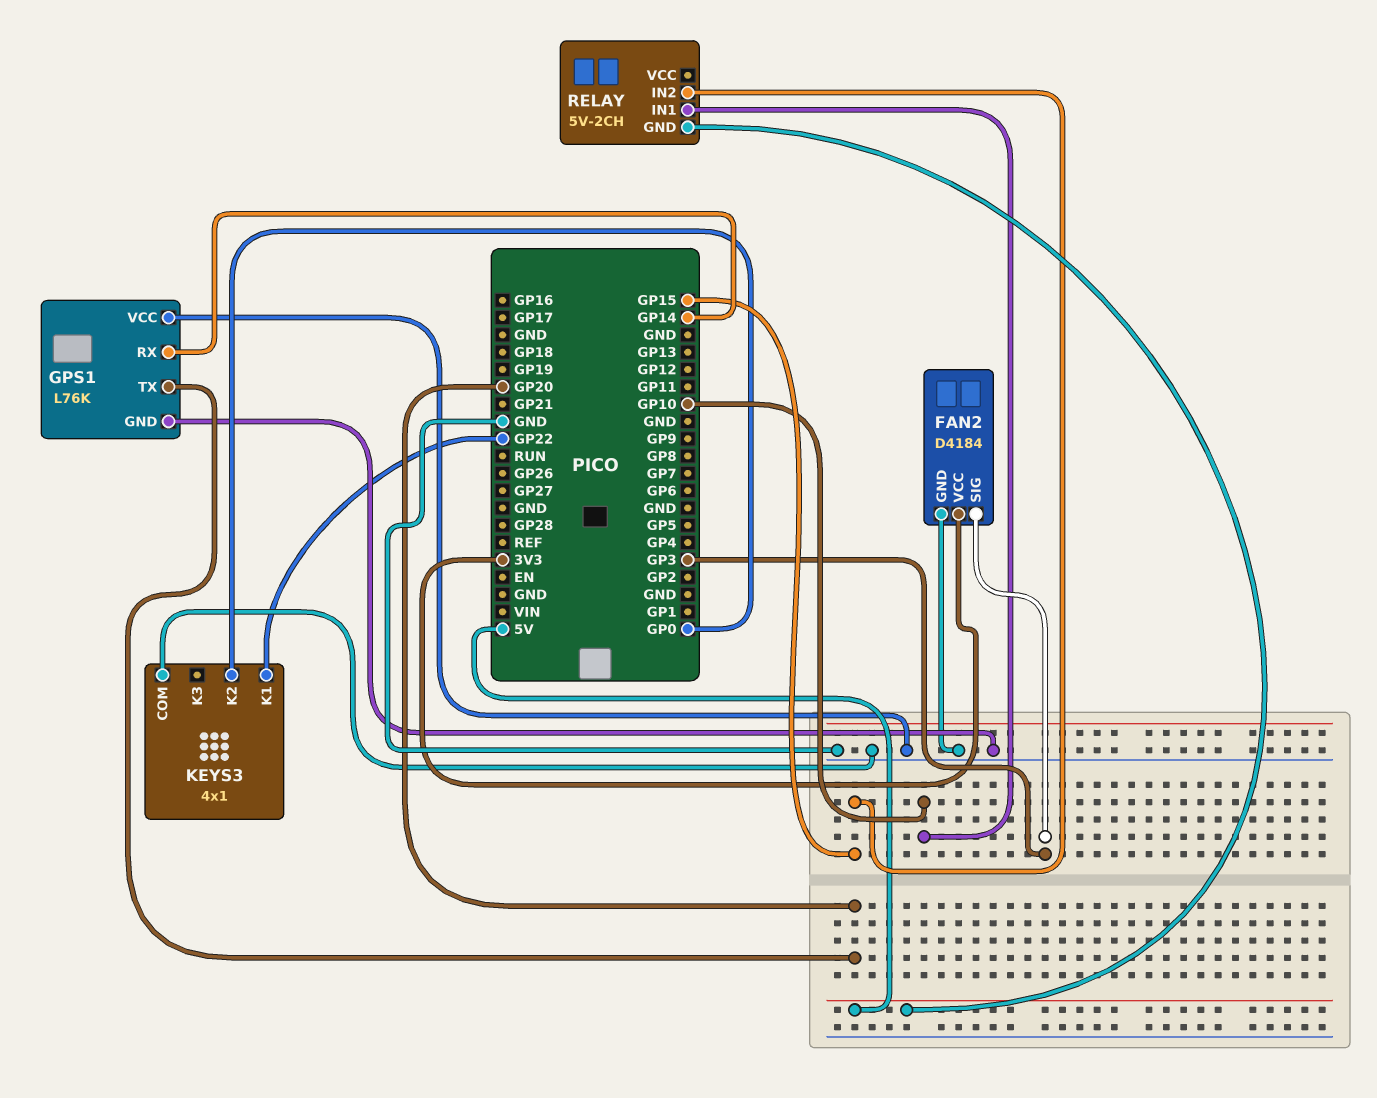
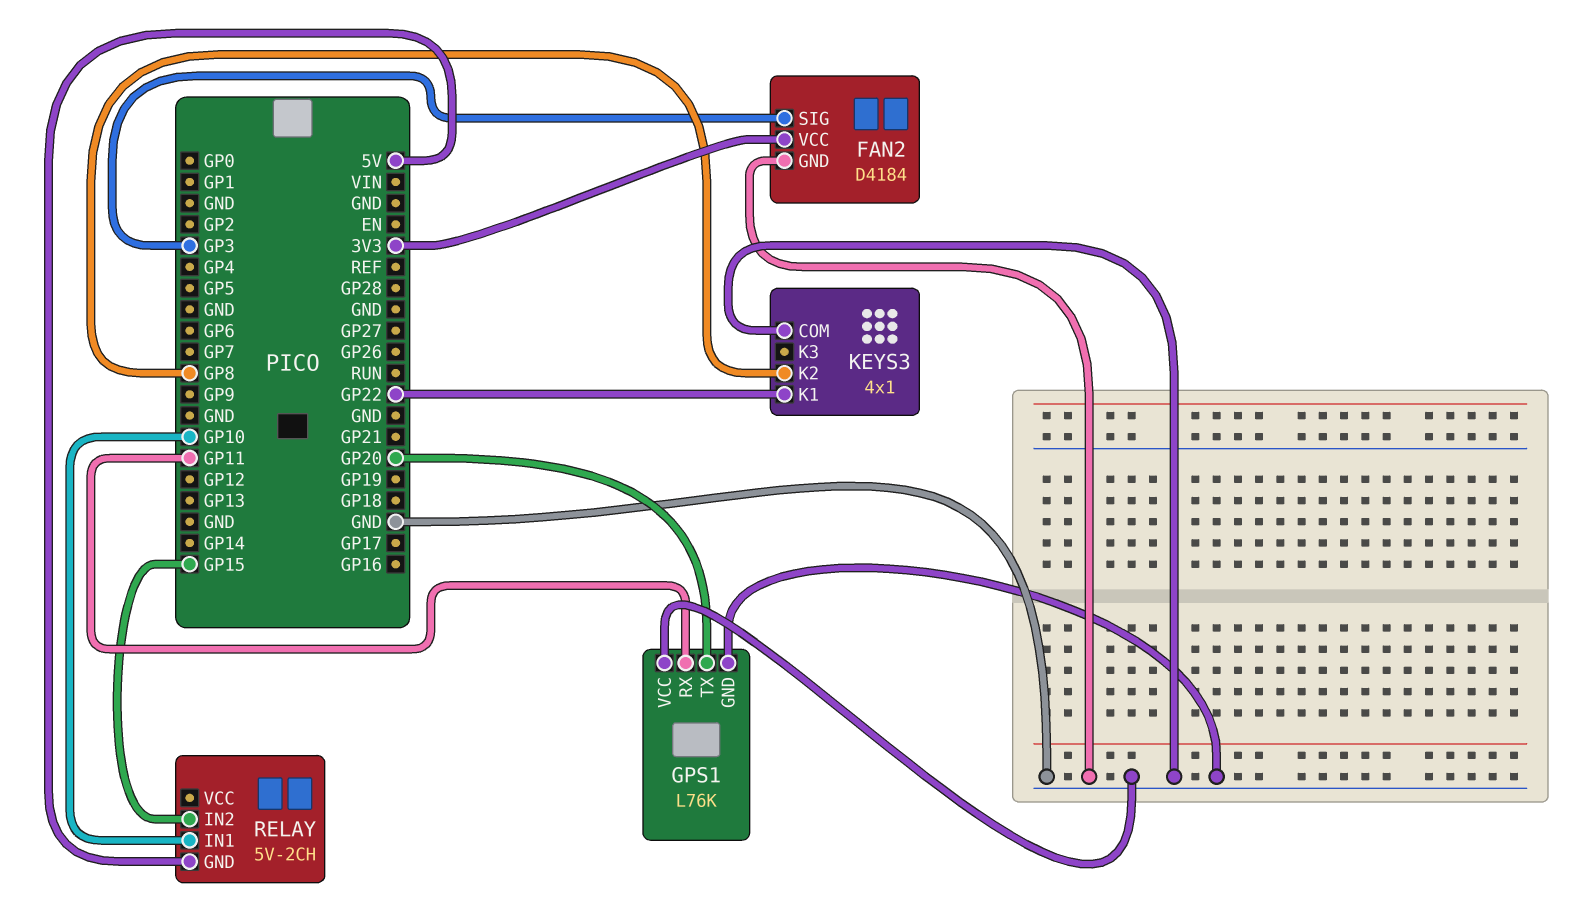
GPS1 pin RX: GP14 -> GP11
KEYS3 pin K2: GP0 -> GP8

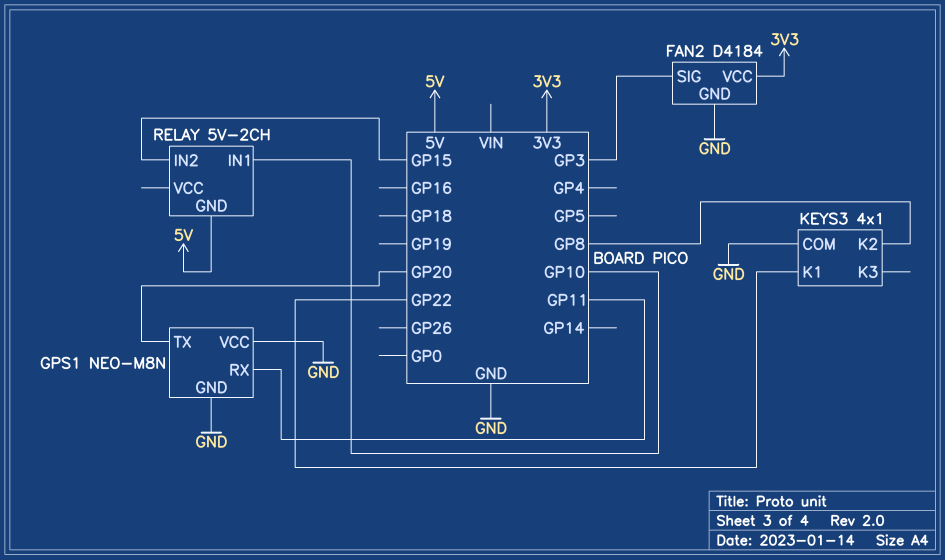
GPS1: L76K -> NEO-M8N

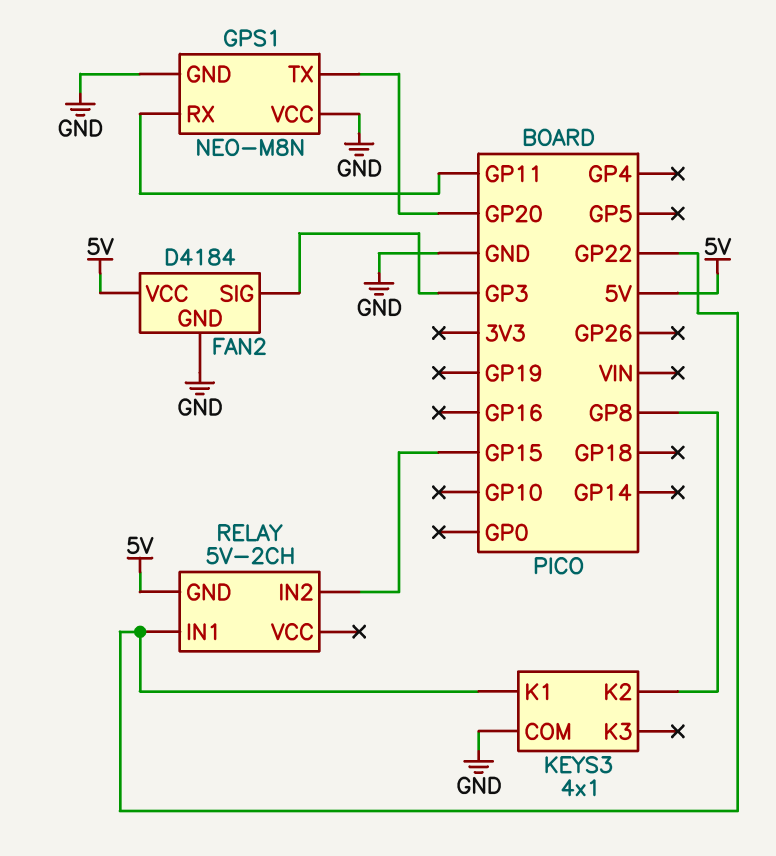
FAN2 pin VCC: 3V3 -> 5V
RELAY pin IN1: GP10 -> GP22

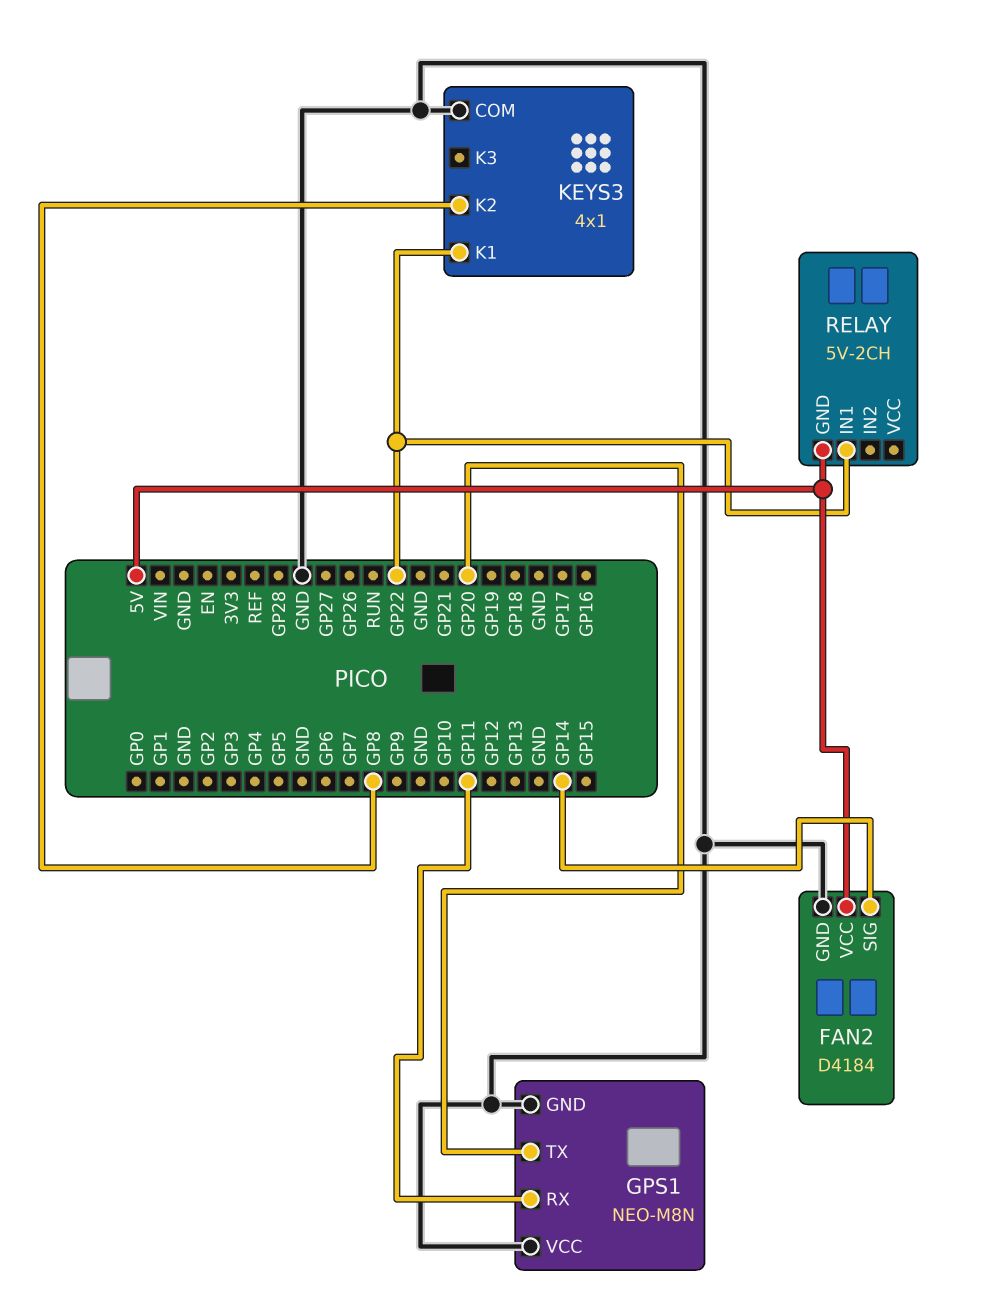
FAN2 pin SIG: GP3 -> GP14
RELAY pin IN2: GP15 -> none

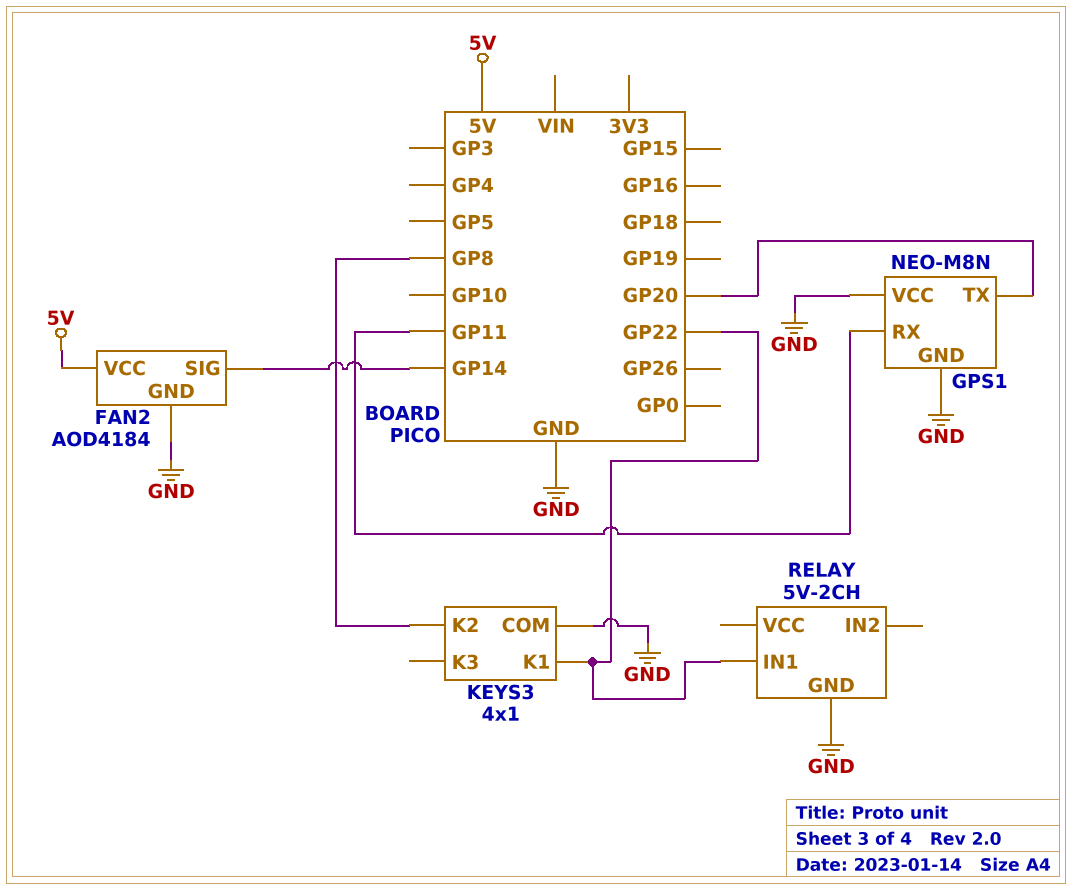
FAN2: D4184 -> AOD4184
RELAY pin GND: 5V -> GND

